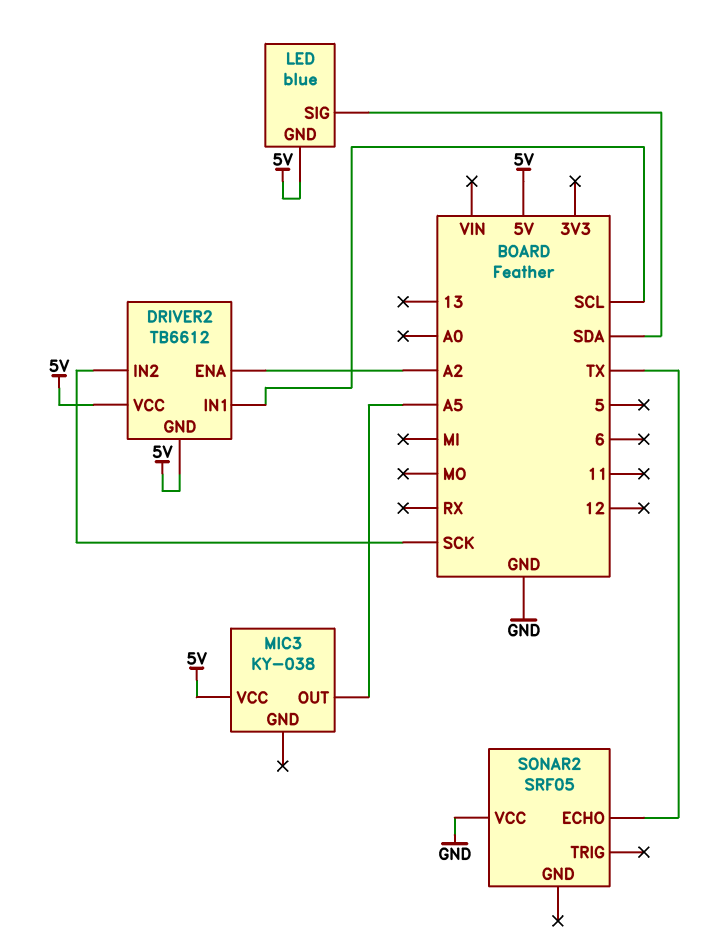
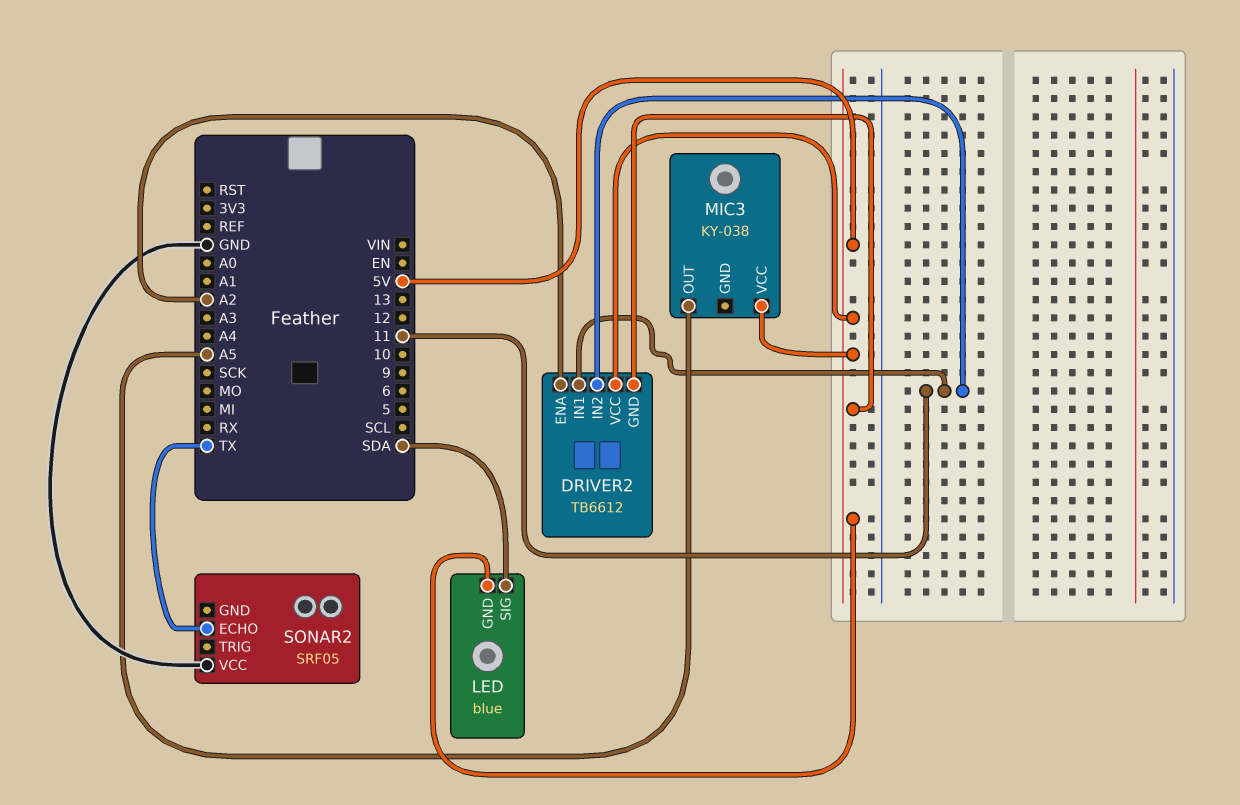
DRIVER2 pin IN1: SCL -> 11
DRIVER2 pin IN2: SCK -> 11

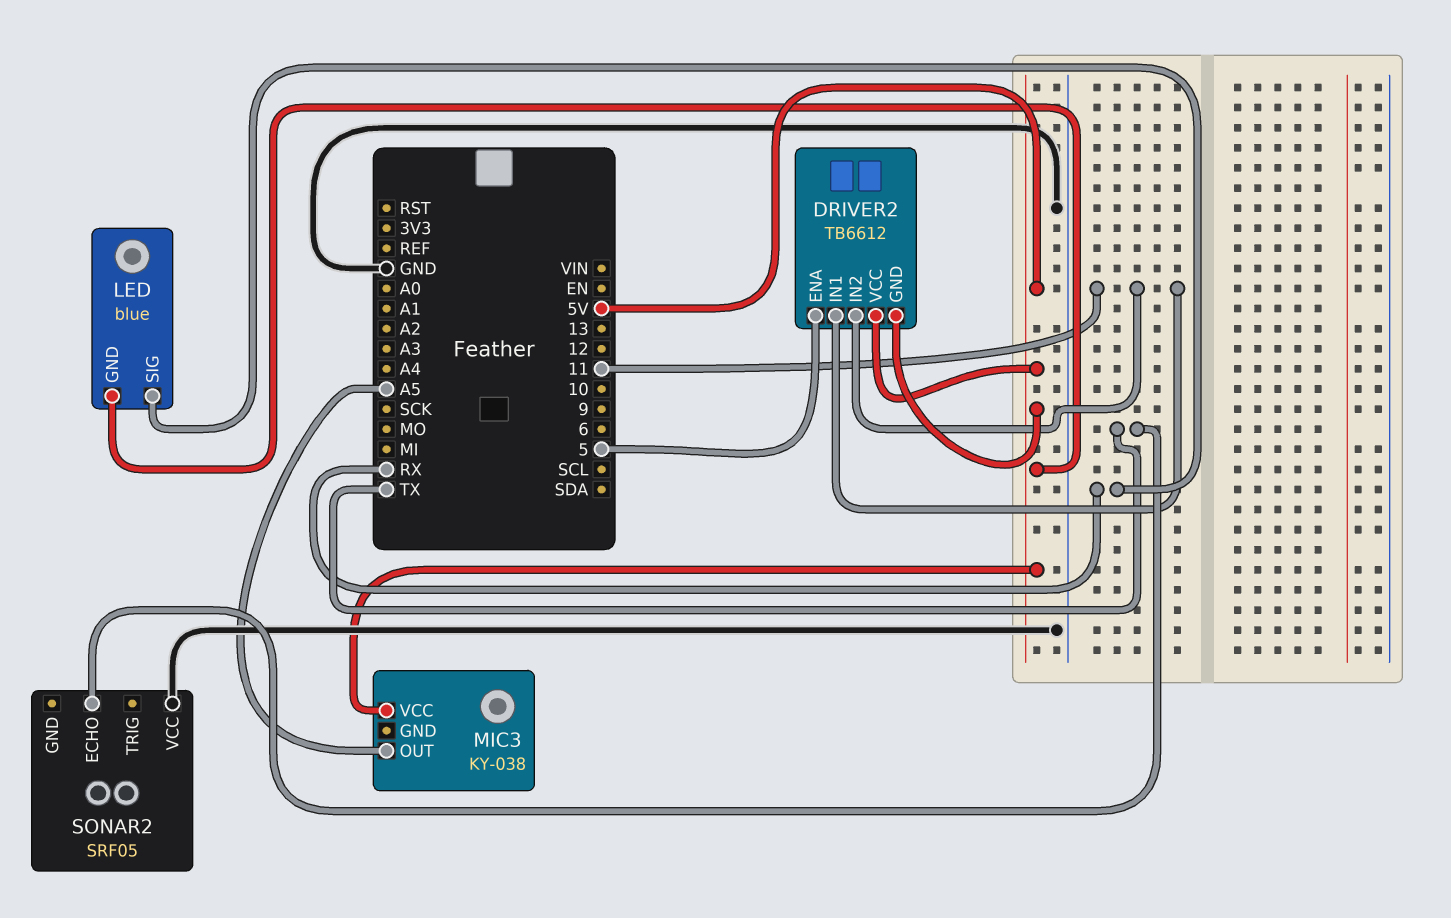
DRIVER2 pin ENA: A2 -> 5
LED pin SIG: SDA -> RX

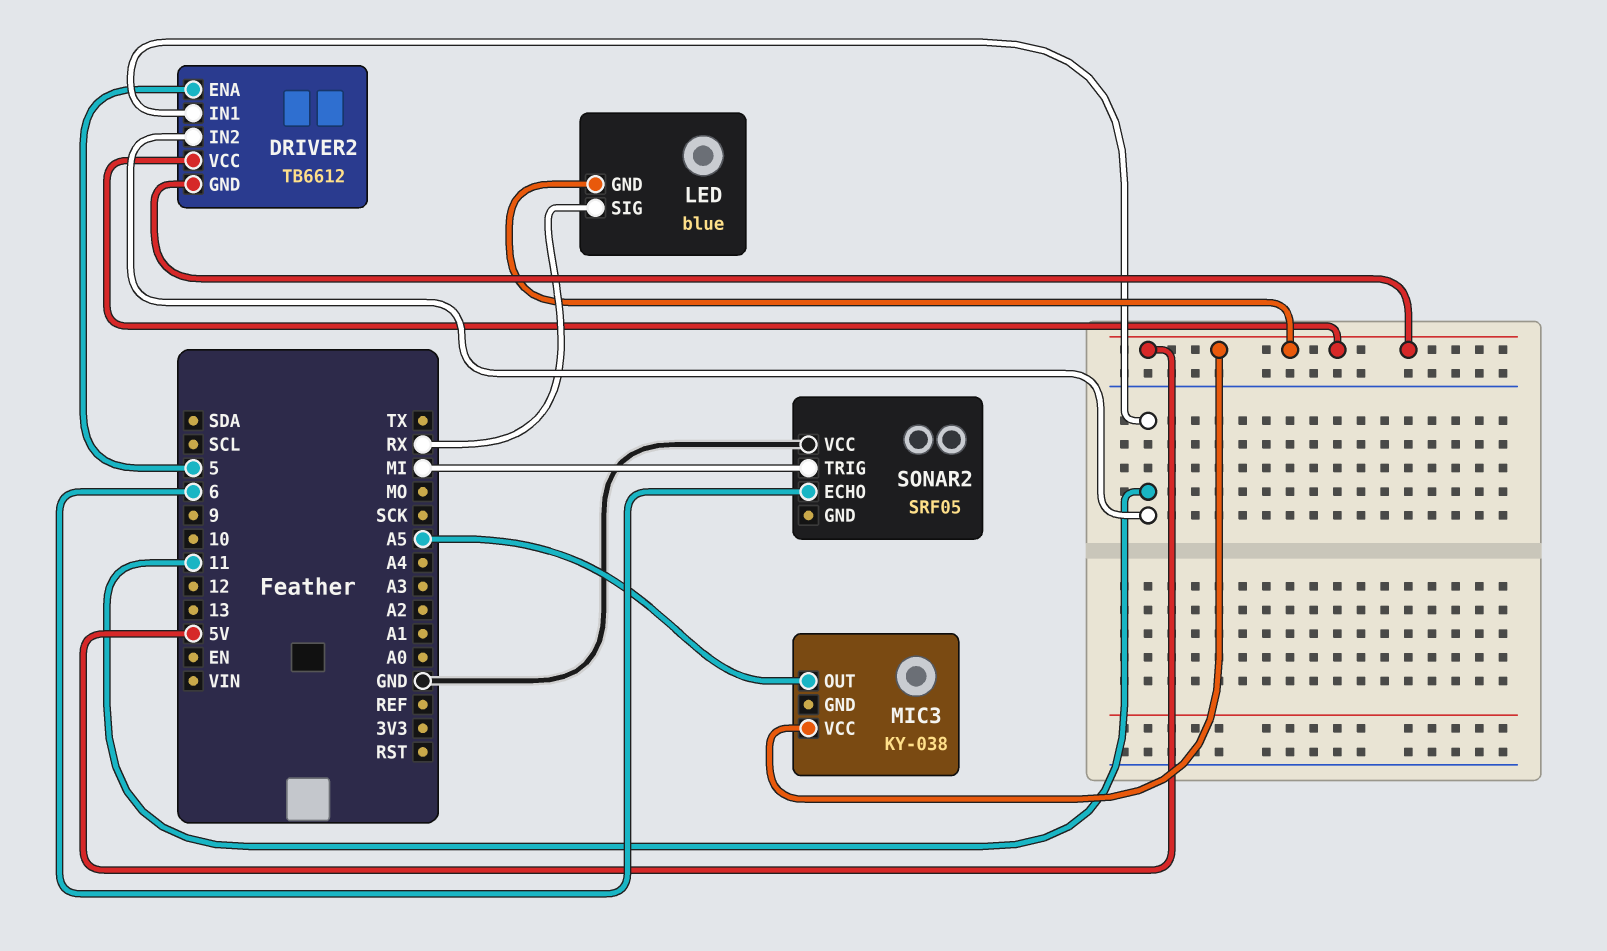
SONAR2 pin ECHO: TX -> 6
SONAR2 pin TRIG: none -> MI

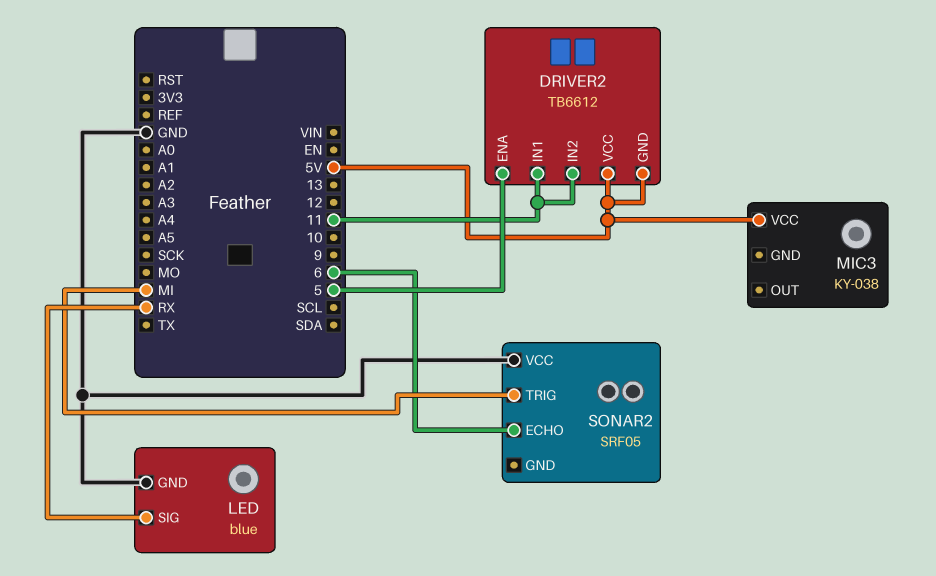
LED pin GND: 5V -> GND
MIC3 pin OUT: A5 -> none

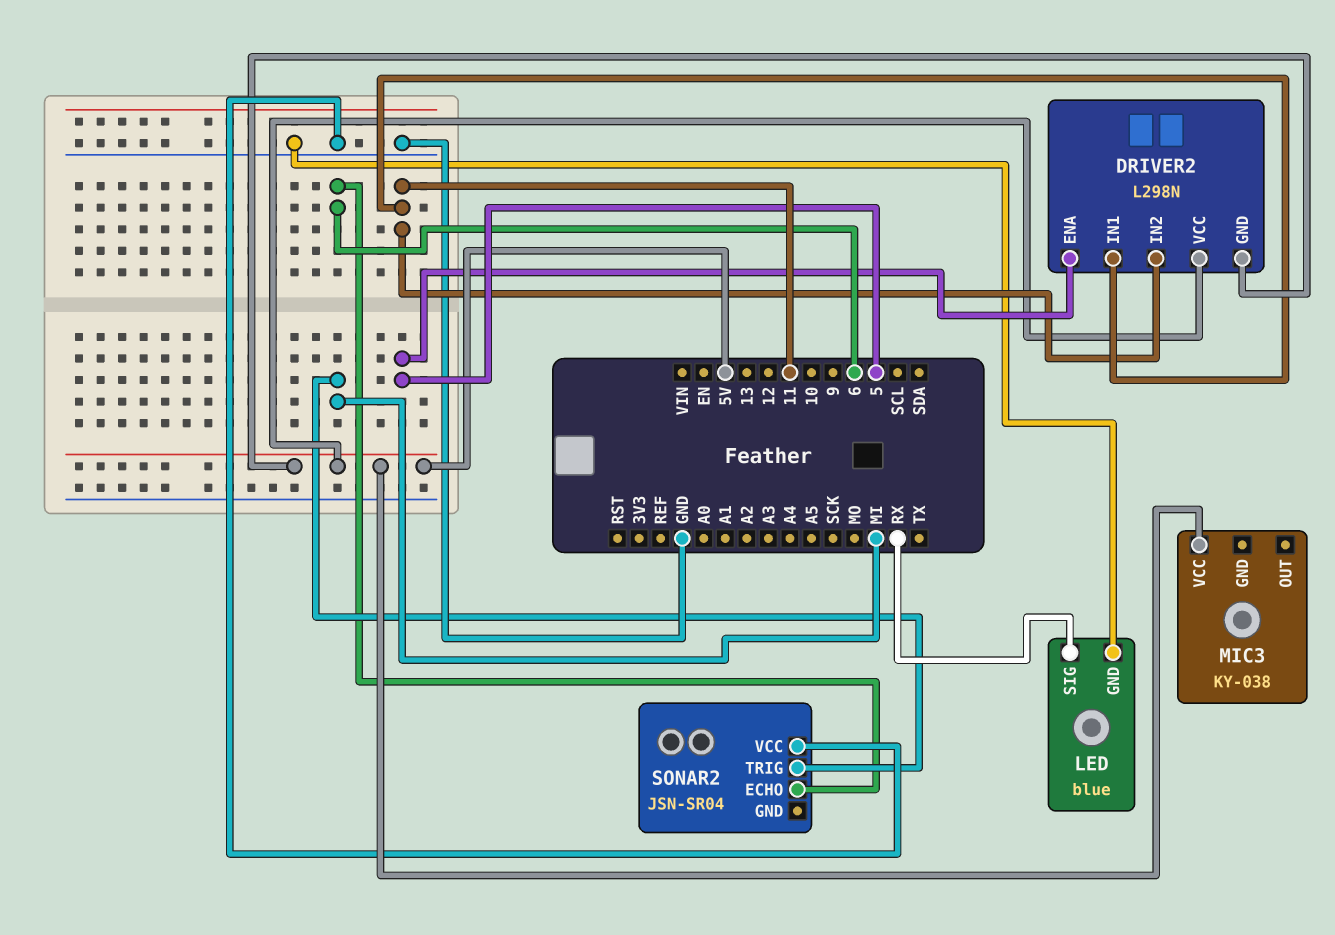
DRIVER2: TB6612 -> L298N
SONAR2: SRF05 -> JSN-SR04

